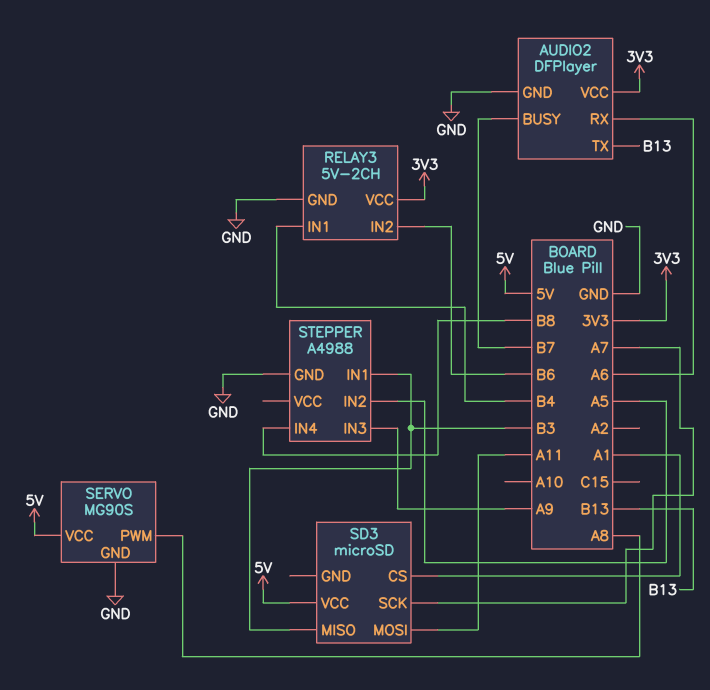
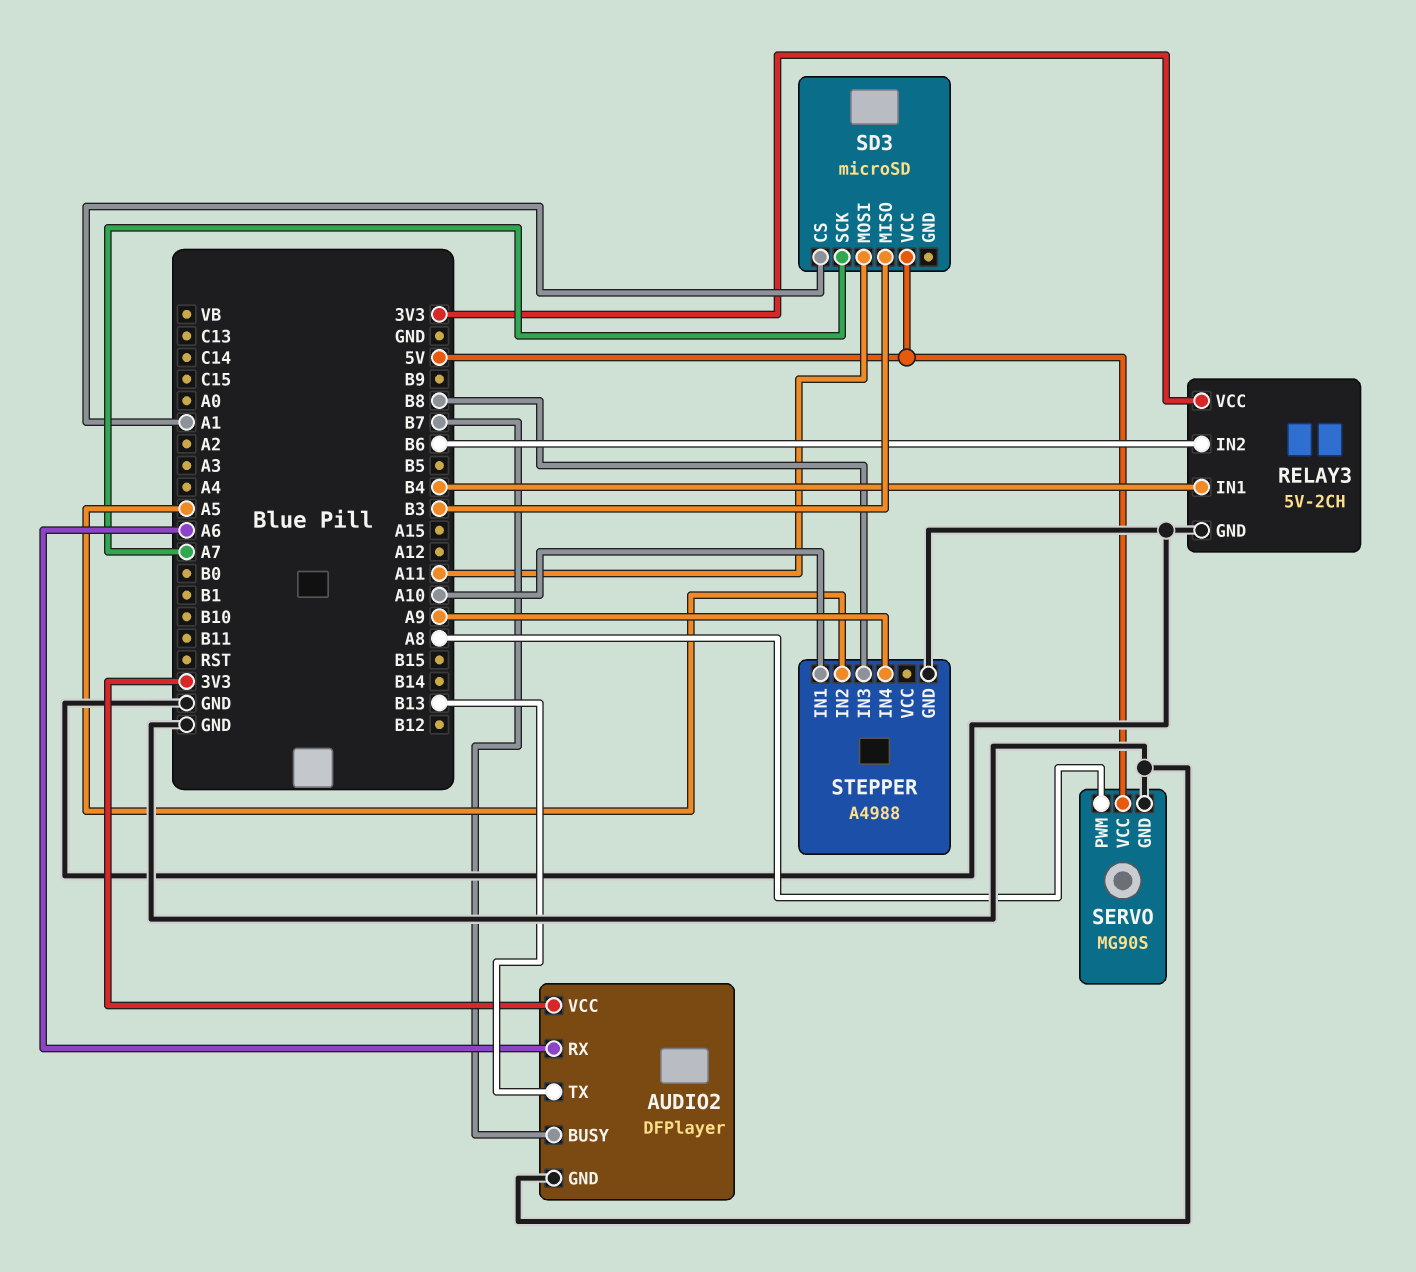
STEPPER pin IN1: B3 -> A10
STEPPER pin IN3: A9 -> B8
STEPPER pin IN4: B8 -> A9

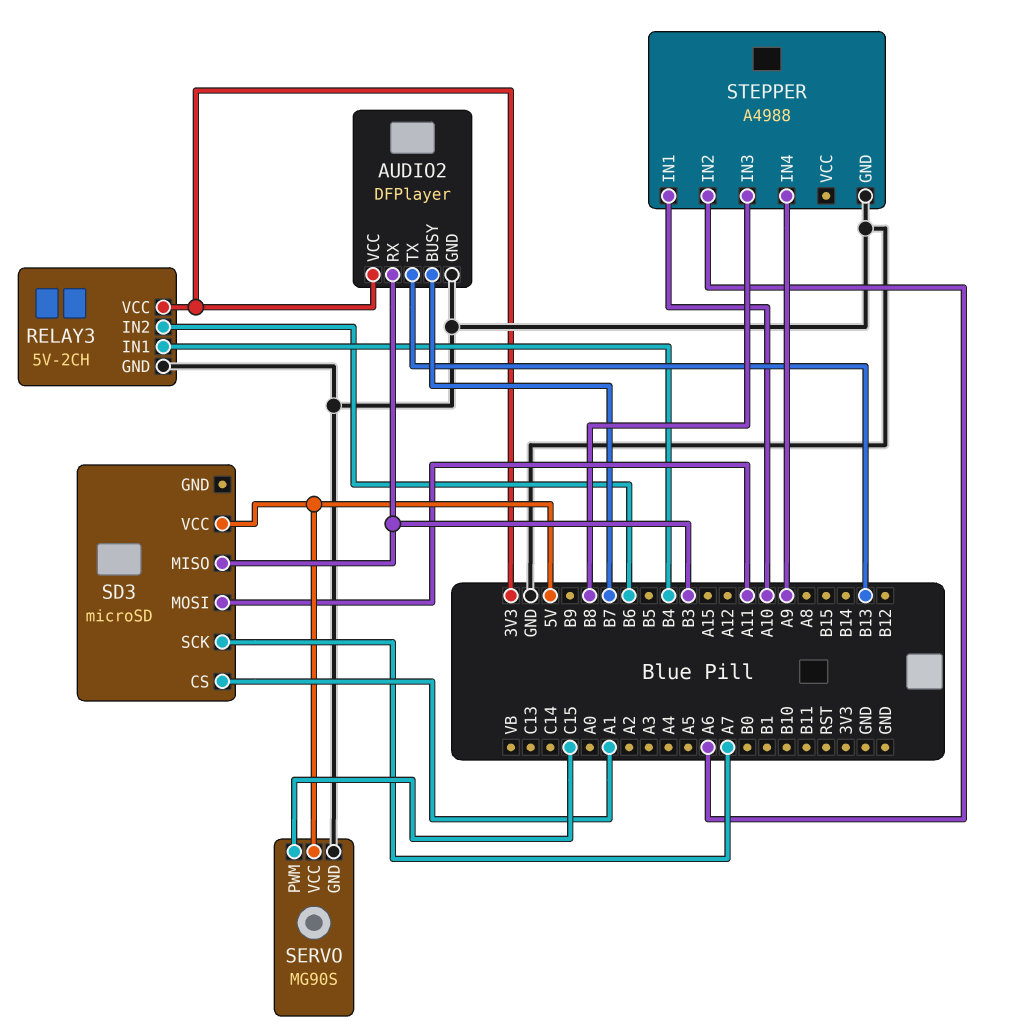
AUDIO2 pin RX: A6 -> B3
SERVO pin PWM: A8 -> C15
STEPPER pin IN2: A5 -> A6

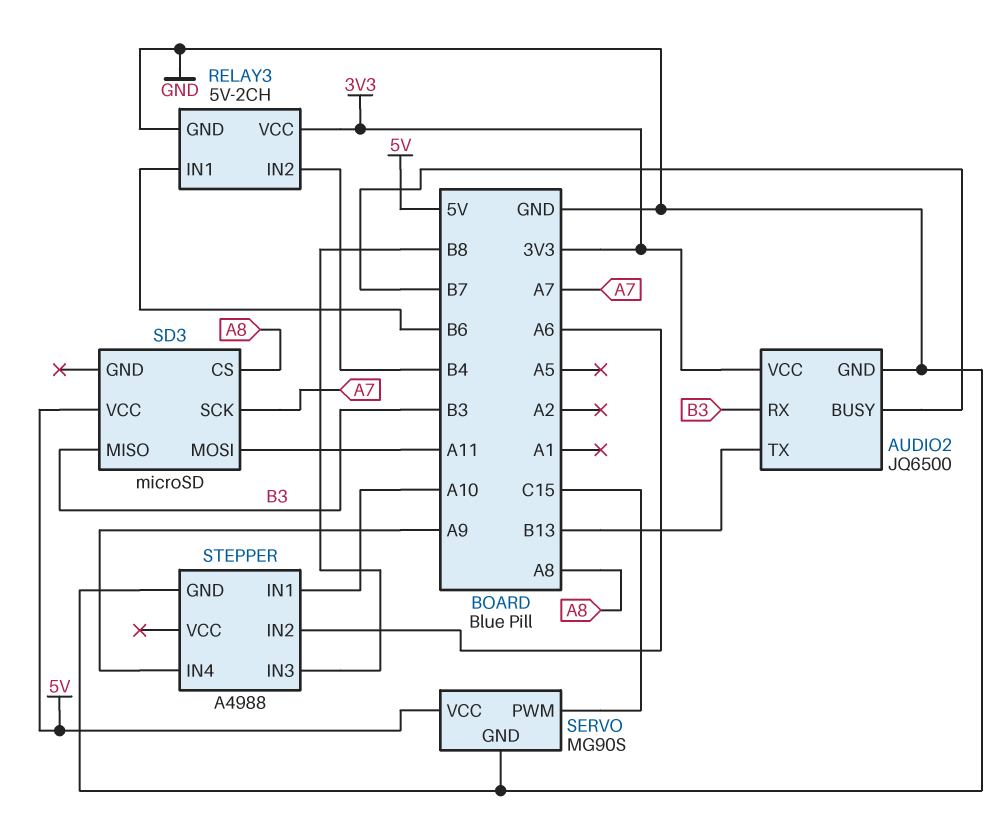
AUDIO2: DFPlayer -> JQ6500
RELAY3 pin IN1: B4 -> B6
RELAY3 pin IN2: B6 -> B4
SD3 pin CS: A1 -> A8

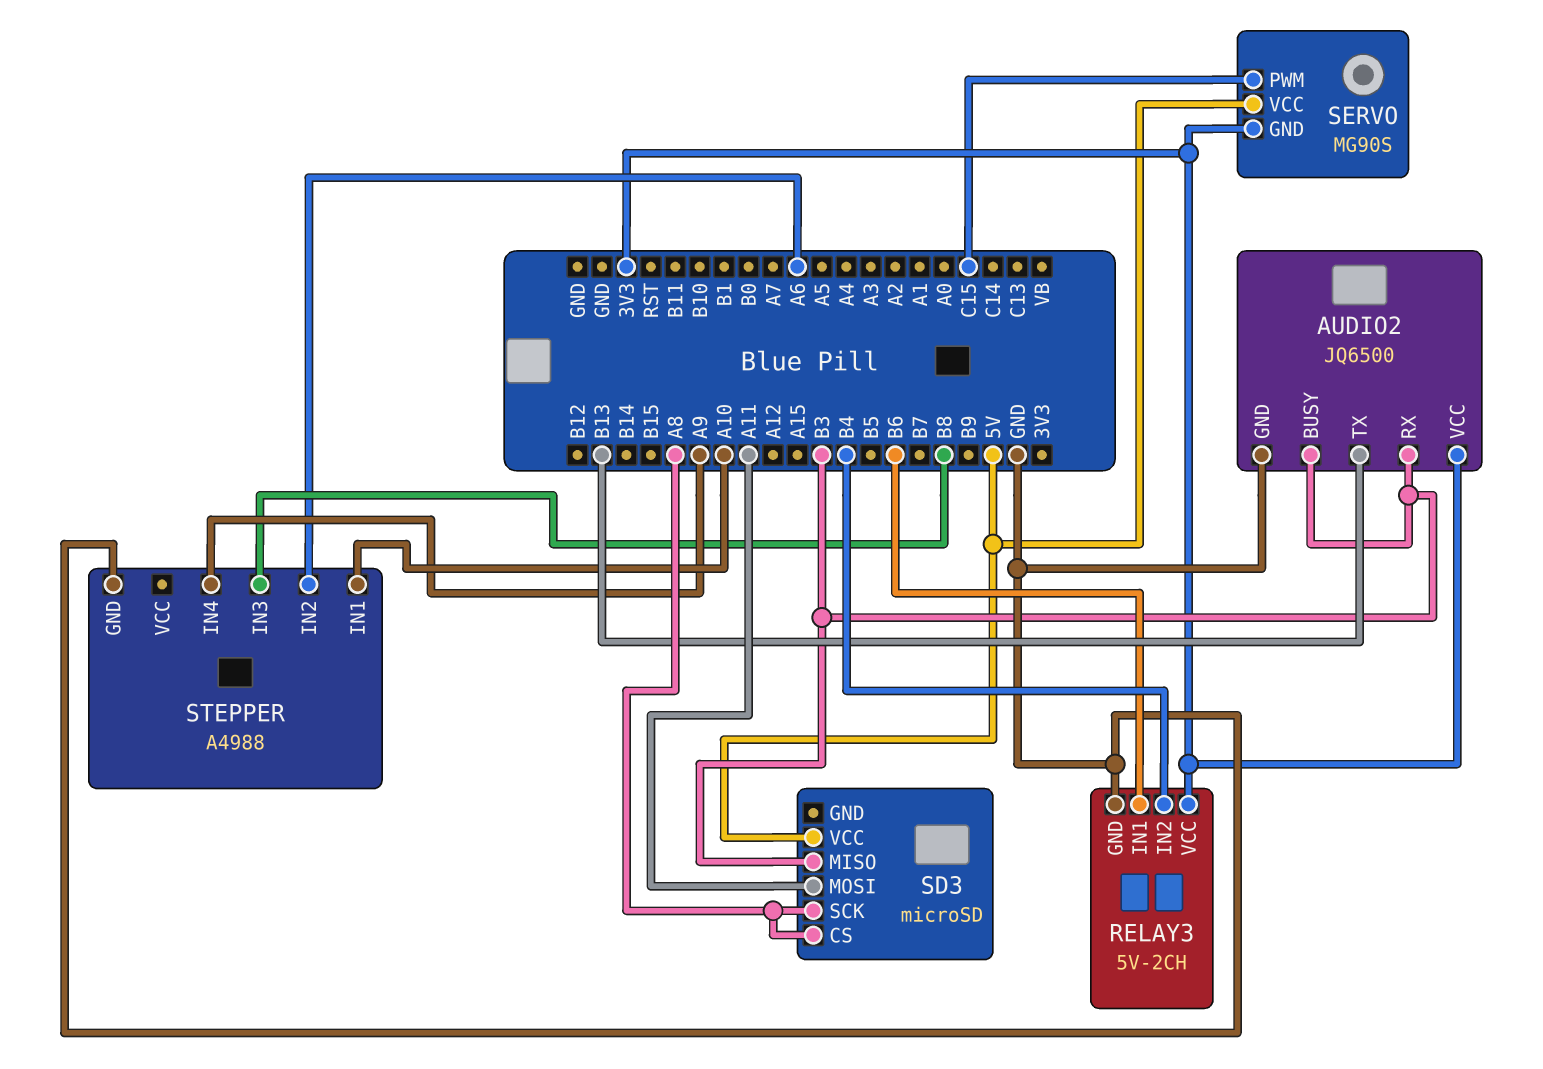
AUDIO2 pin BUSY: B7 -> B3
SD3 pin SCK: A7 -> A8
SERVO pin GND: GND -> 3V3

